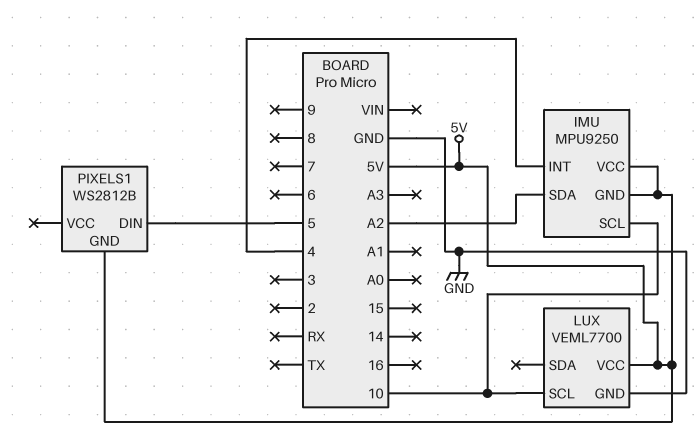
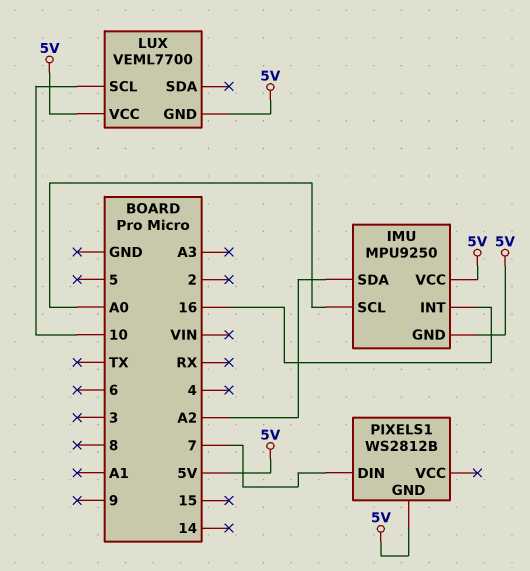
IMU pin INT: 4 -> 16
IMU pin SCL: 10 -> A0
LUX pin GND: GND -> 5V
PIXELS1 pin DIN: 5 -> 7

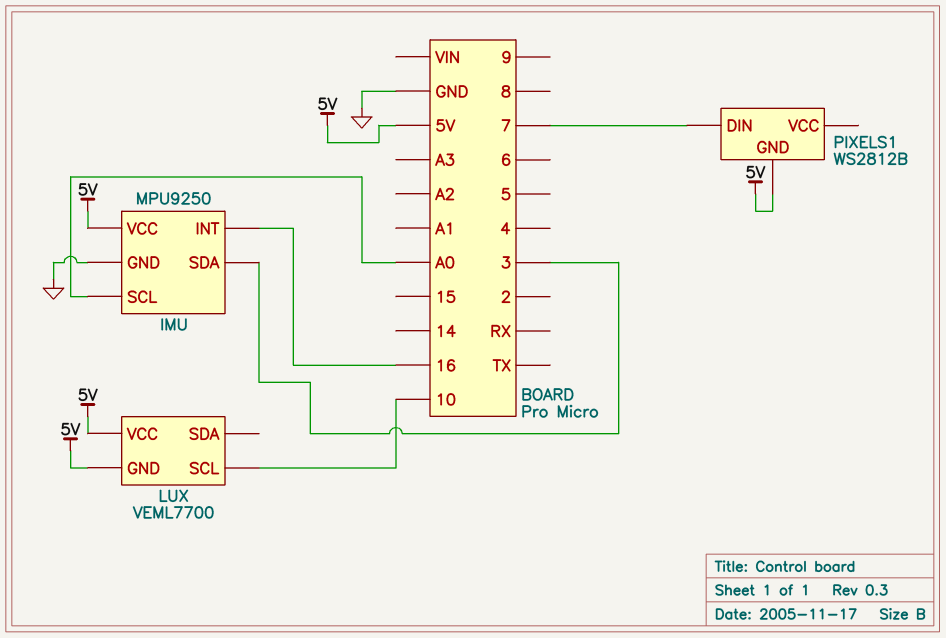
IMU pin GND: 5V -> GND
IMU pin SDA: A2 -> 3

